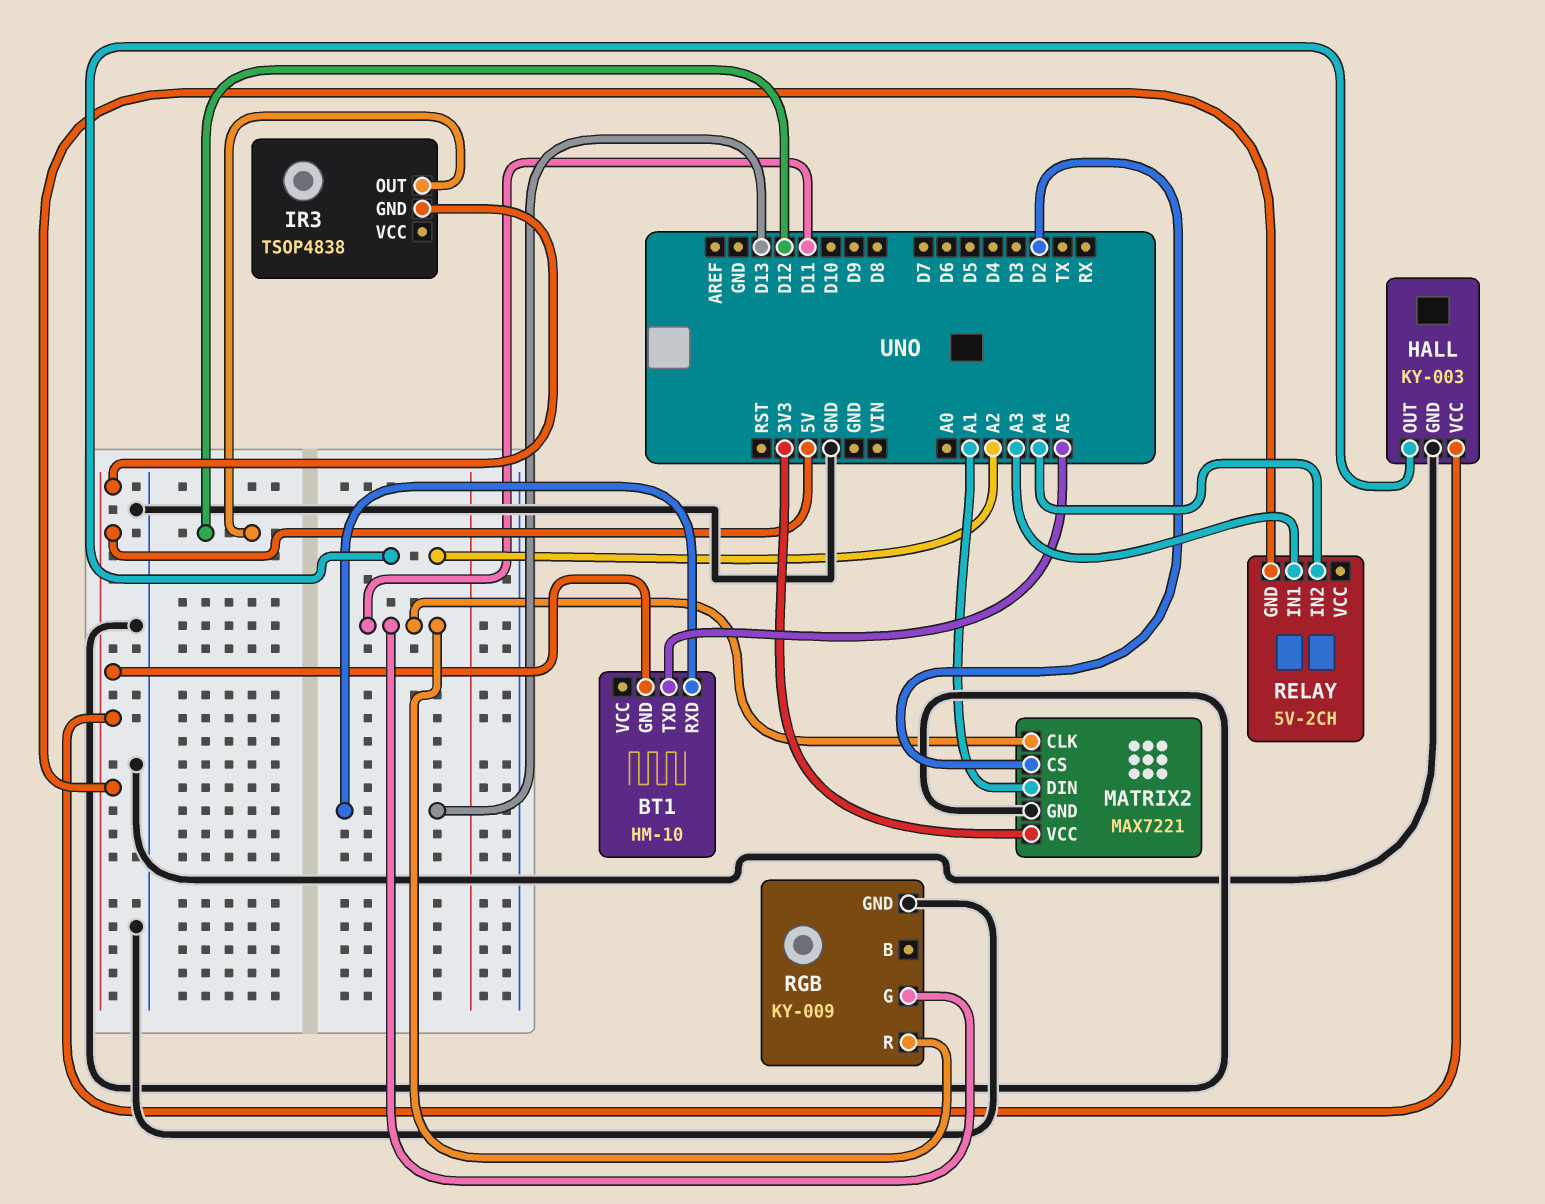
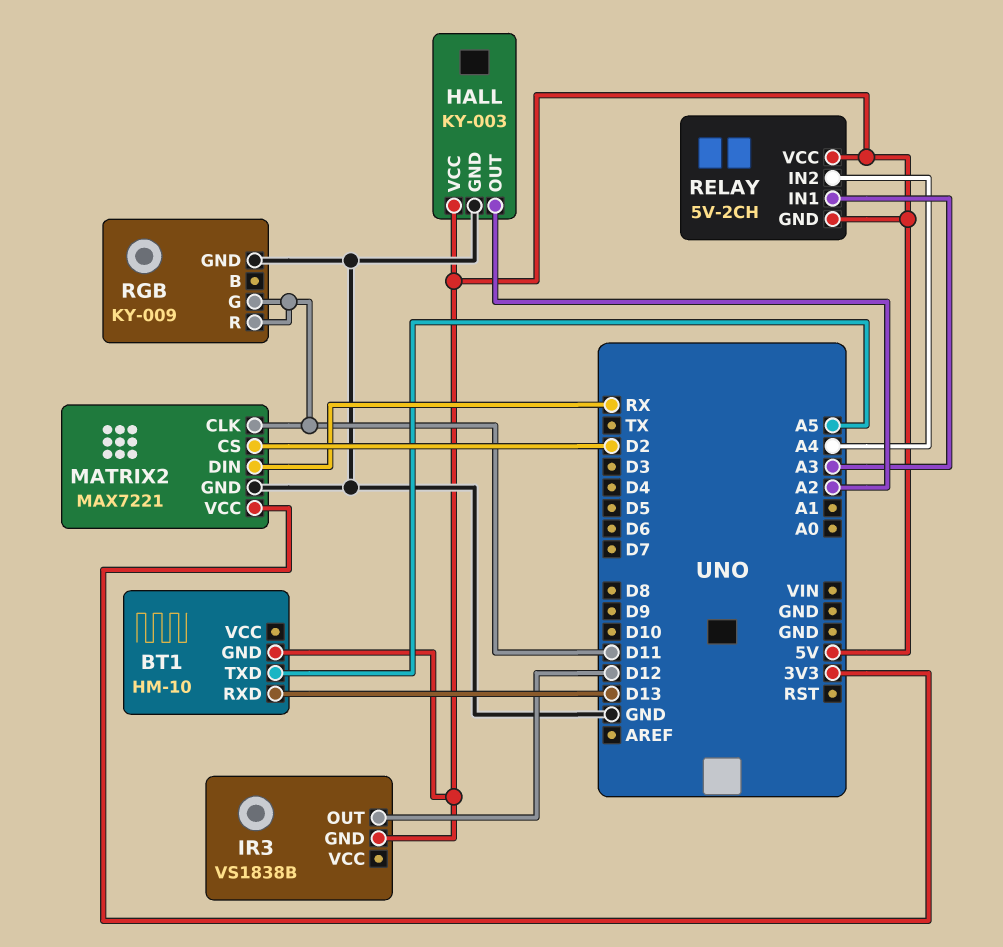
IR3: TSOP4838 -> VS1838B
MATRIX2 pin DIN: A1 -> RX
RELAY pin VCC: none -> 5V

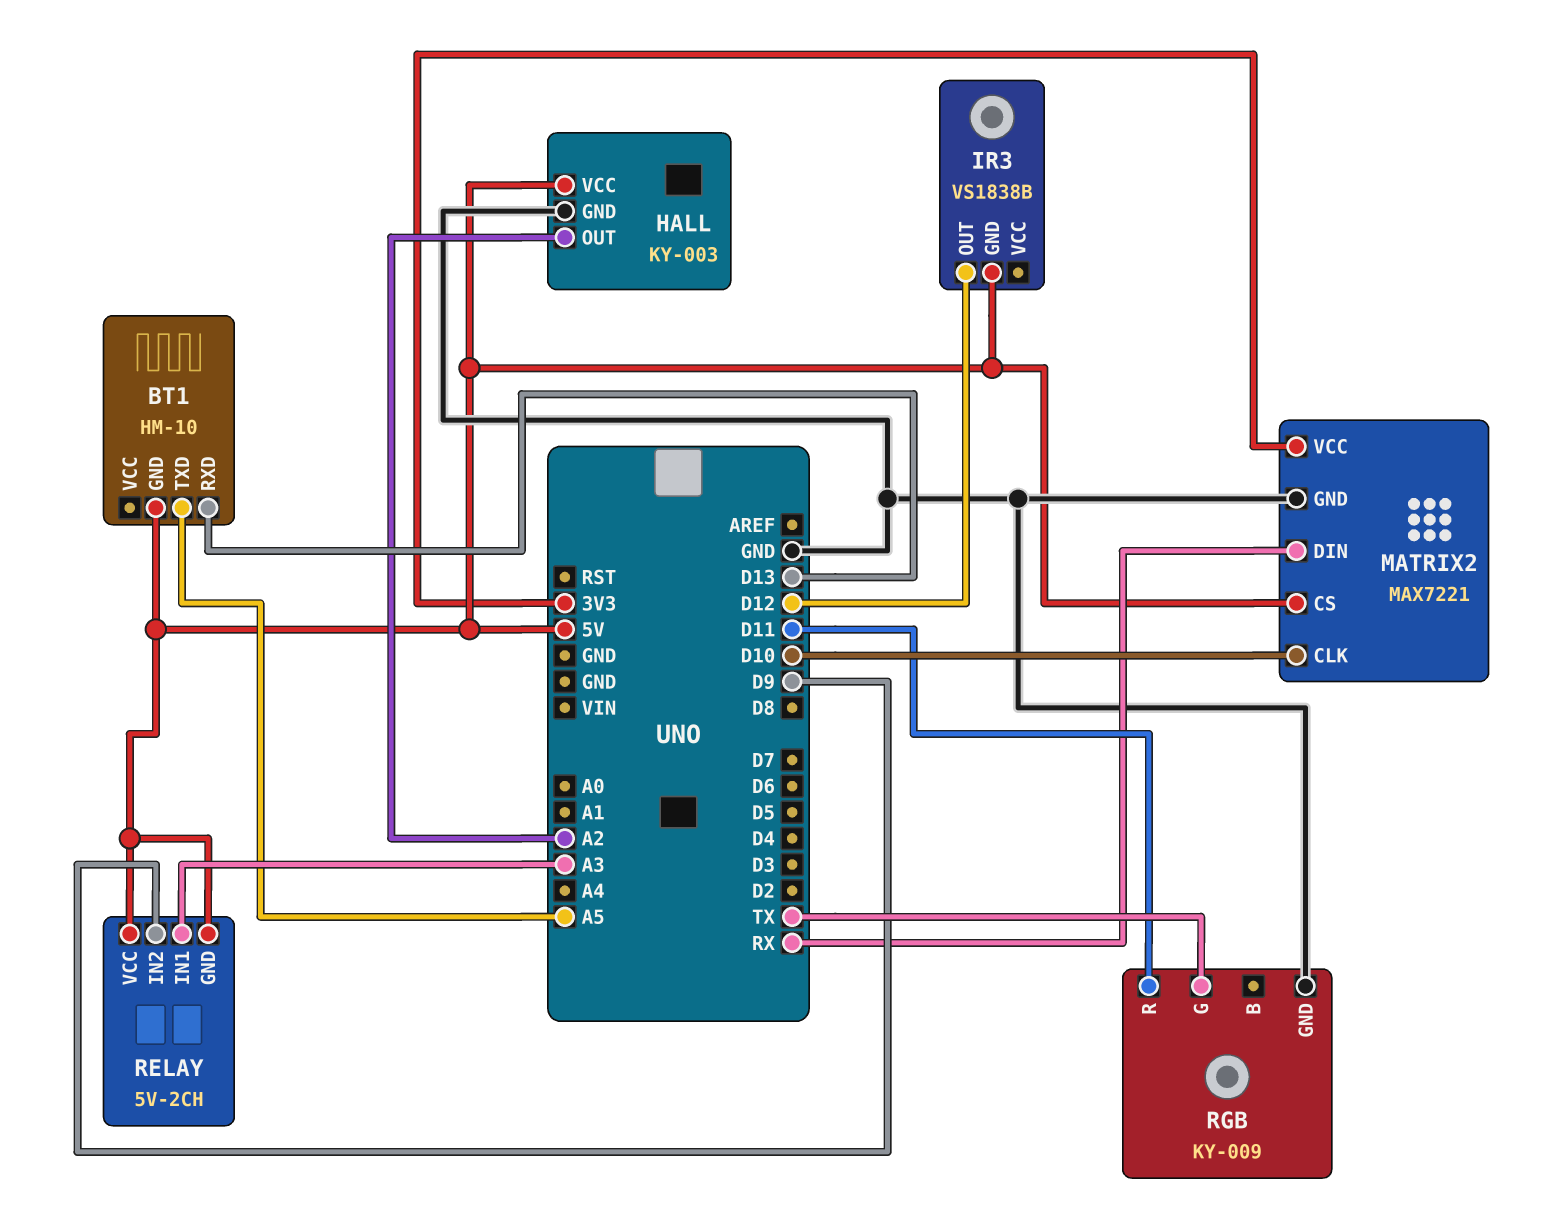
MATRIX2 pin CLK: D11 -> D10
MATRIX2 pin CS: D2 -> 5V
RELAY pin IN2: A4 -> D9
RGB pin G: D11 -> TX

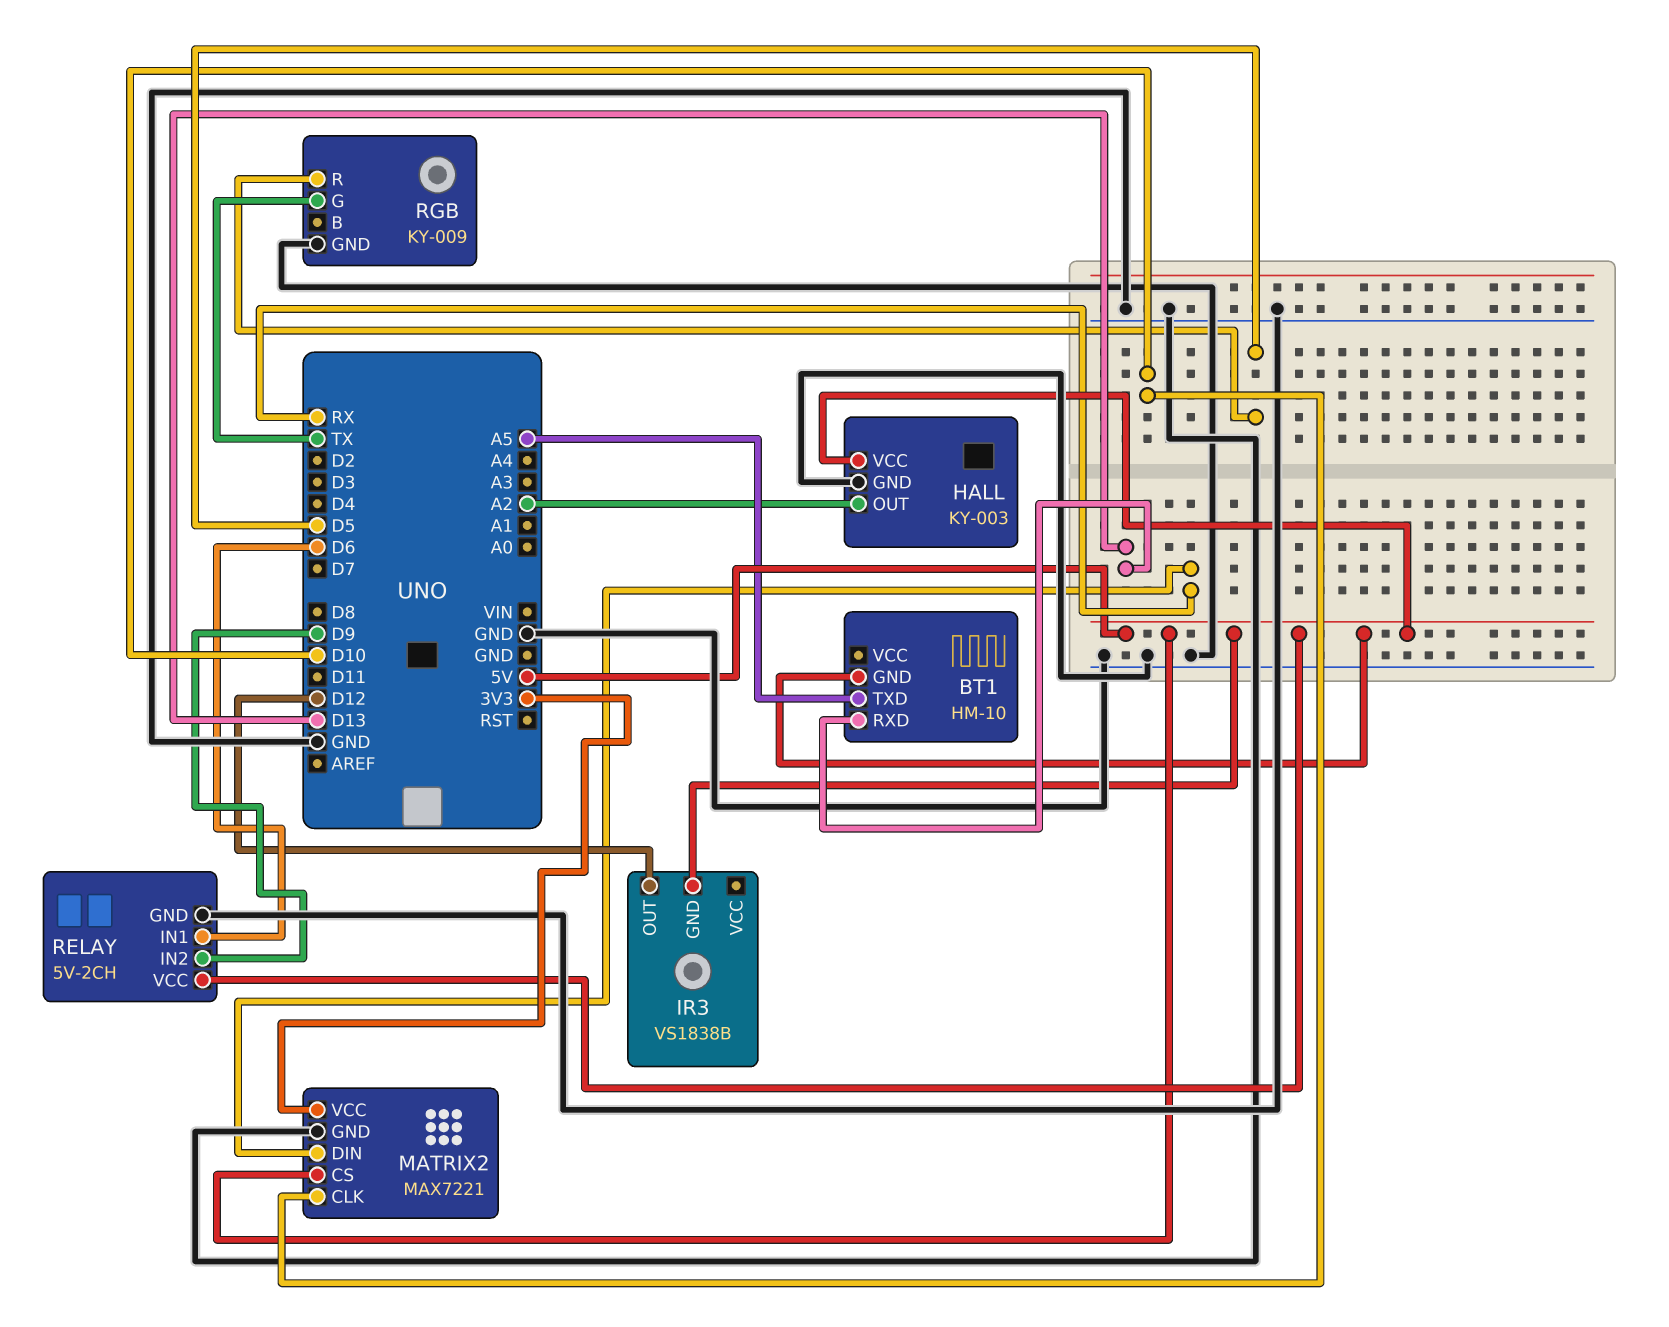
RELAY pin GND: 5V -> GND
RELAY pin IN1: A3 -> D6
RGB pin R: D11 -> D5

